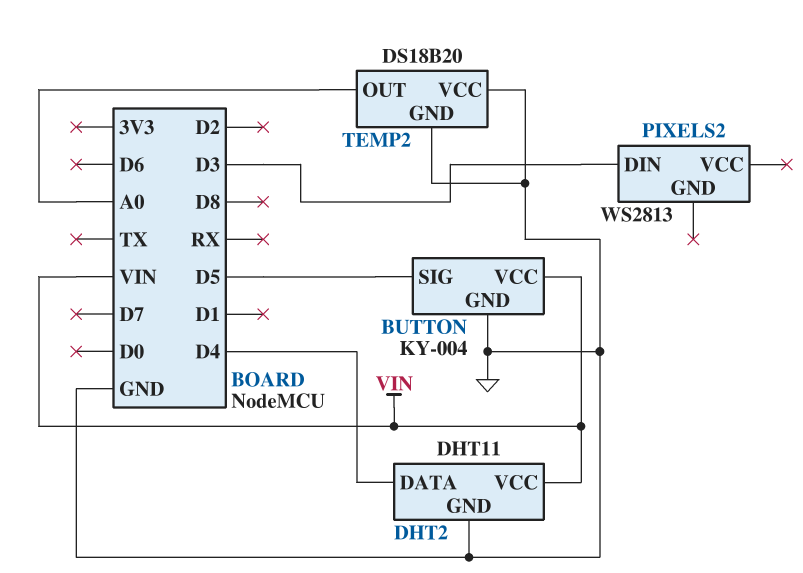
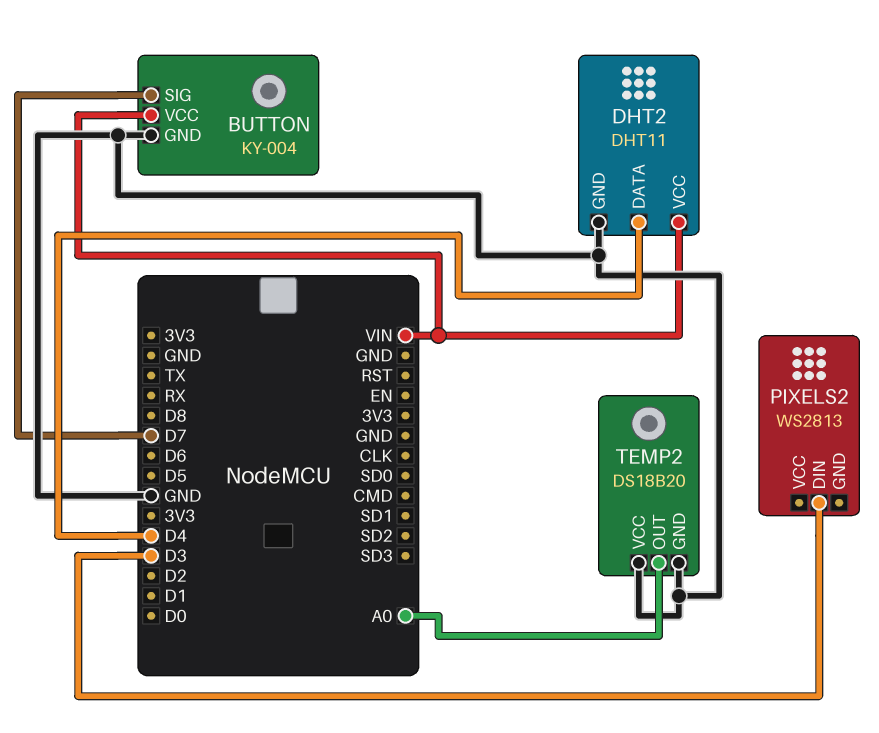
BUTTON pin SIG: D5 -> D7

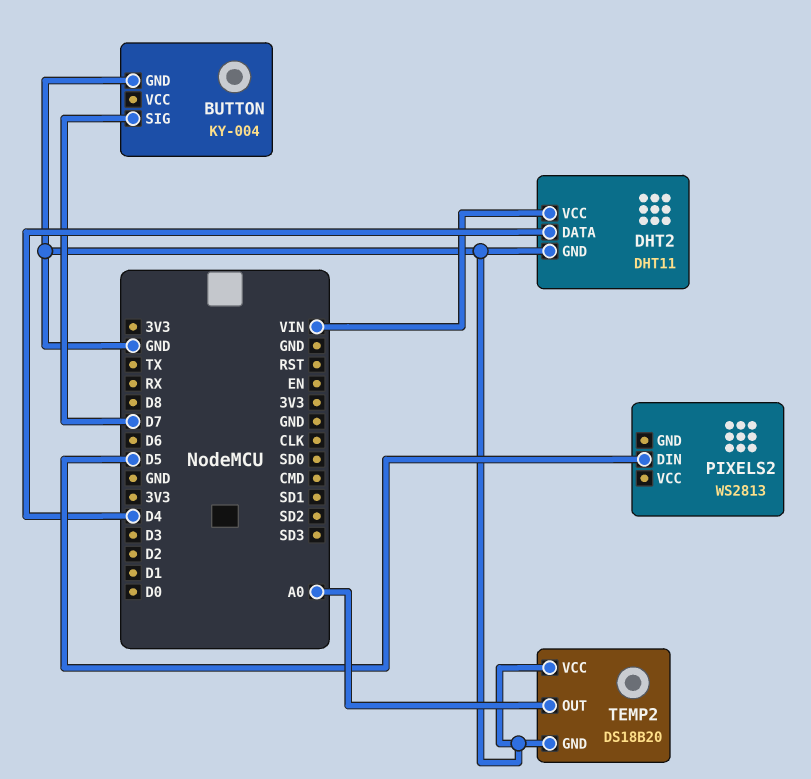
BUTTON pin VCC: VIN -> none
PIXELS2 pin DIN: D3 -> D5

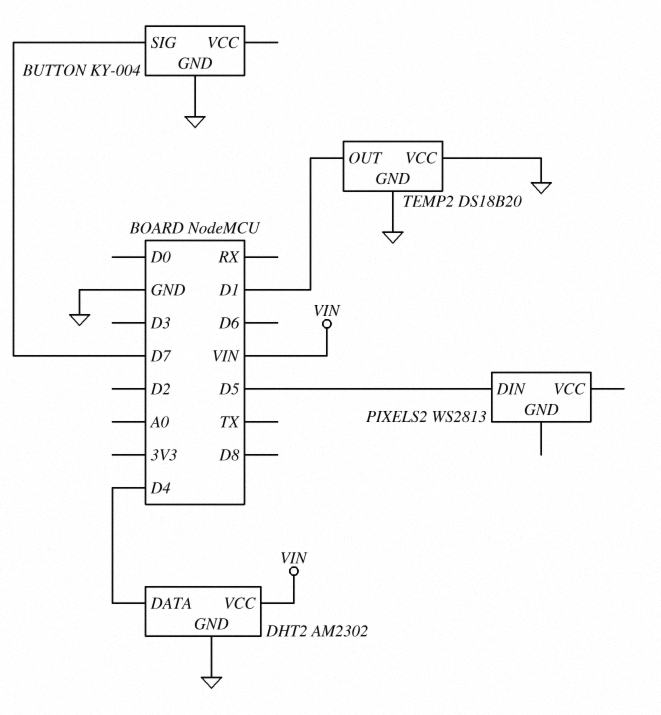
DHT2: DHT11 -> AM2302
TEMP2 pin OUT: A0 -> D1

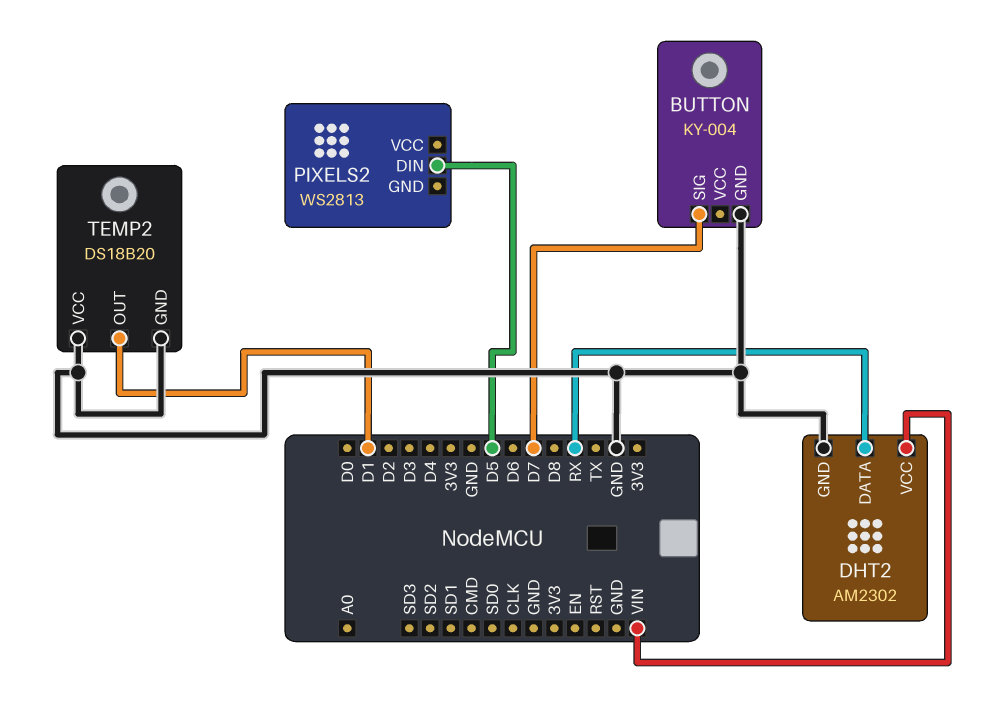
DHT2 pin DATA: D4 -> RX

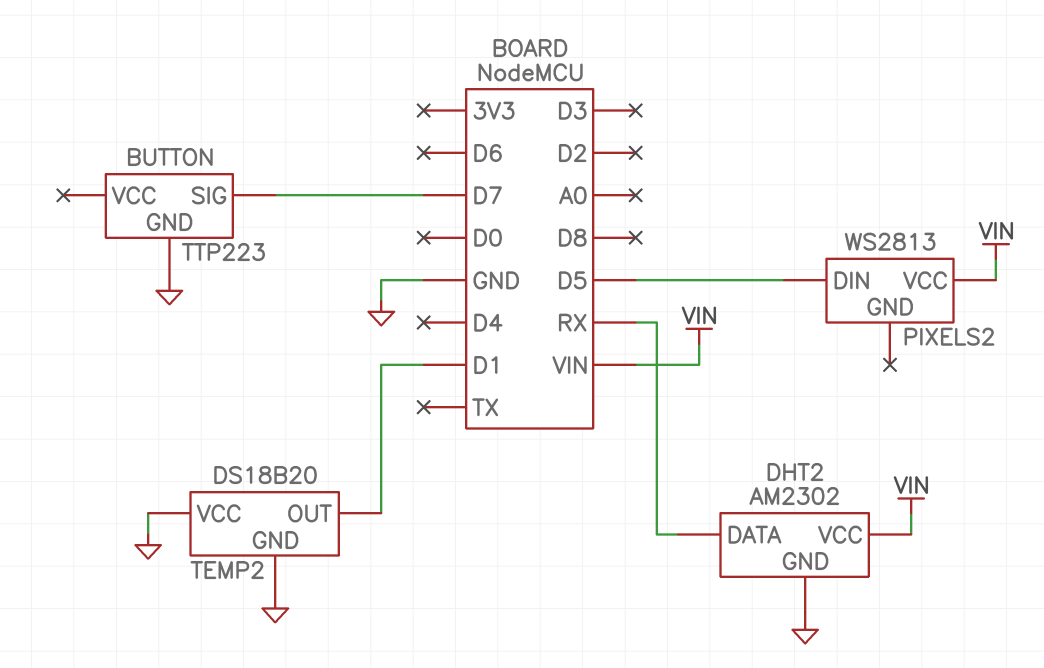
BUTTON: KY-004 -> TTP223
PIXELS2 pin VCC: none -> VIN

